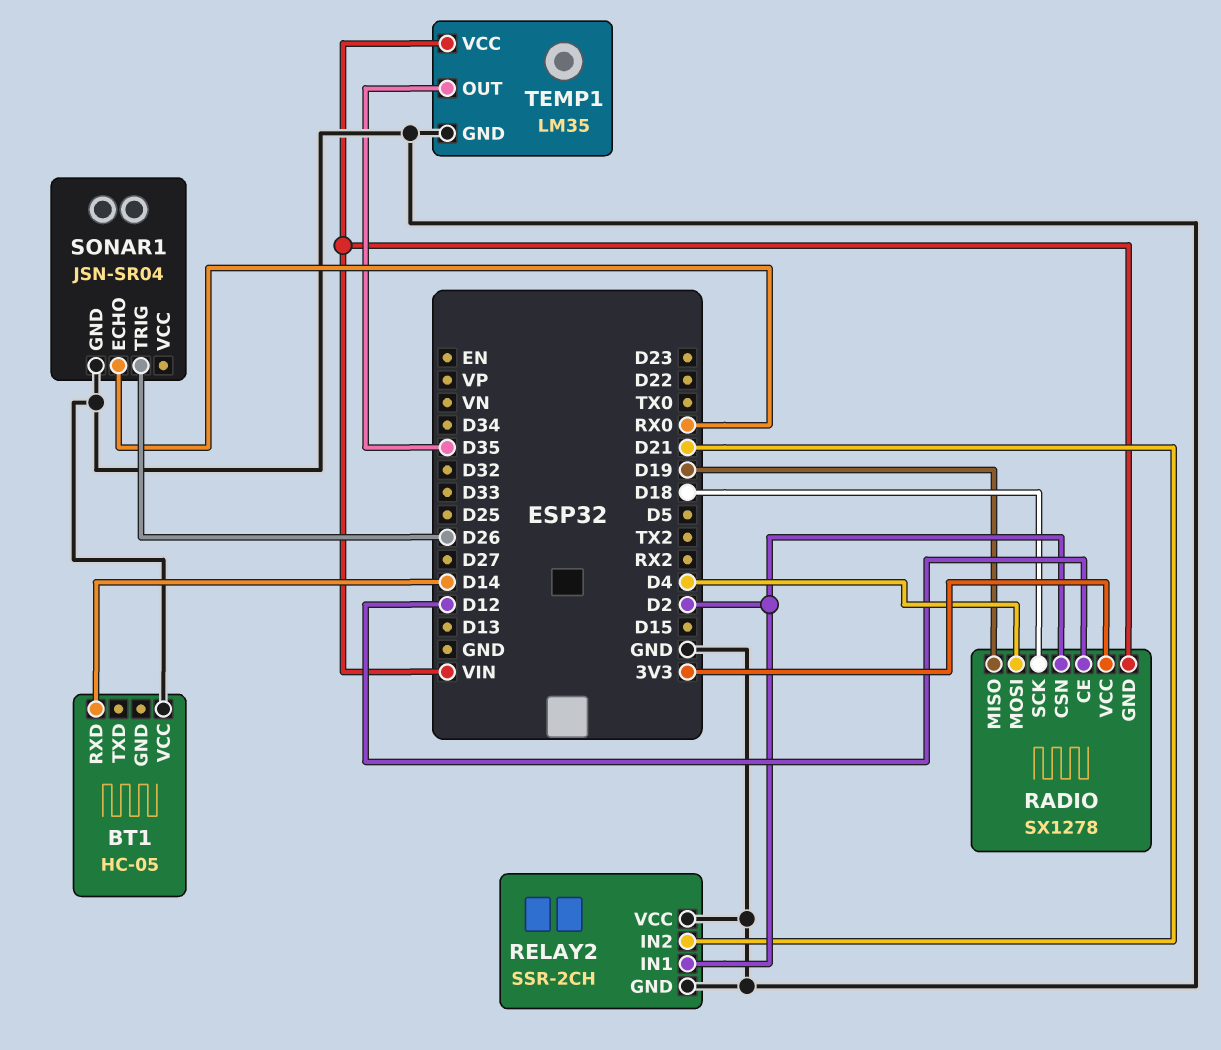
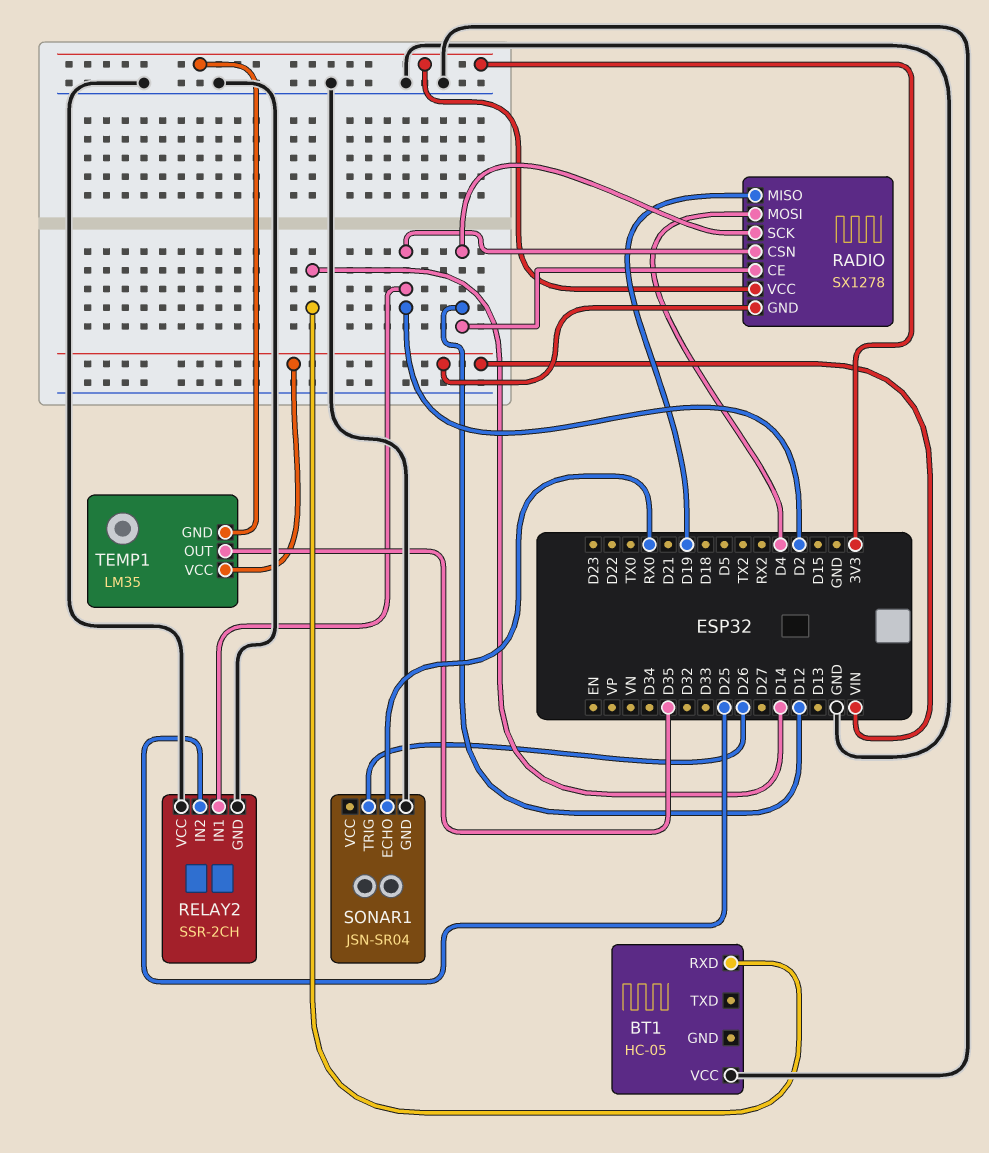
RADIO pin SCK: D18 -> D12
RELAY2 pin IN2: D21 -> D25
TEMP1 pin GND: GND -> 3V3

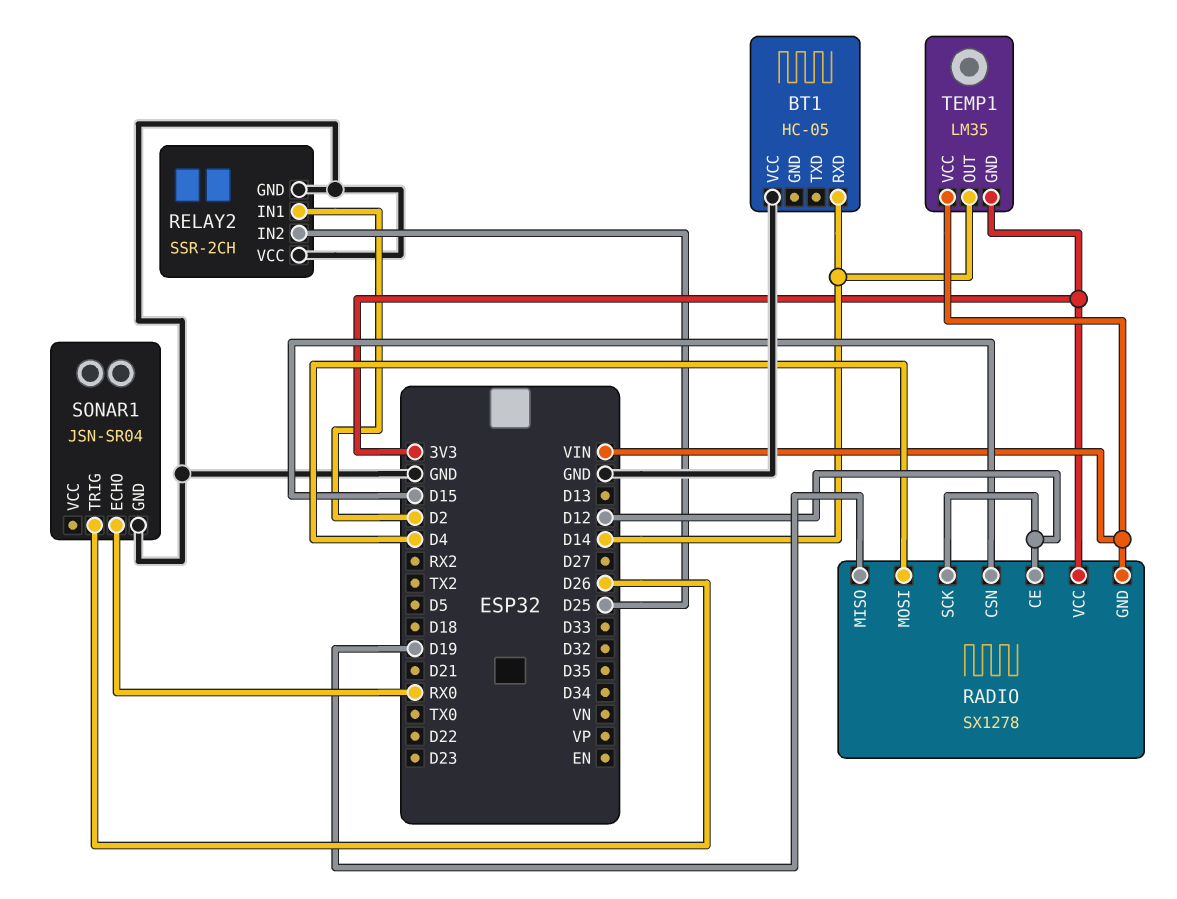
RADIO pin CSN: D2 -> D15
TEMP1 pin OUT: D35 -> D14

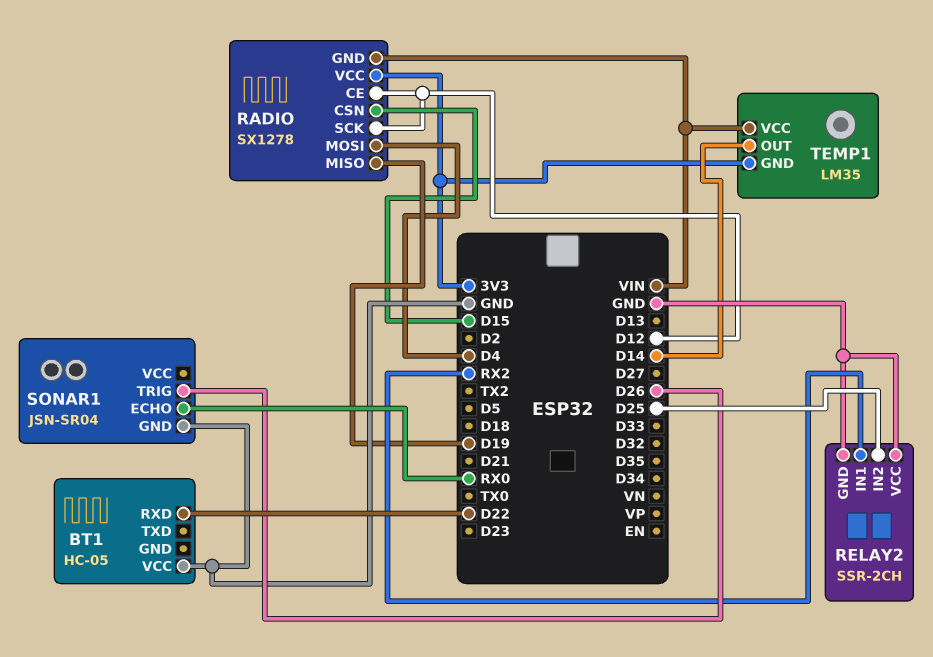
BT1 pin RXD: D14 -> D22
RELAY2 pin IN1: D2 -> RX2

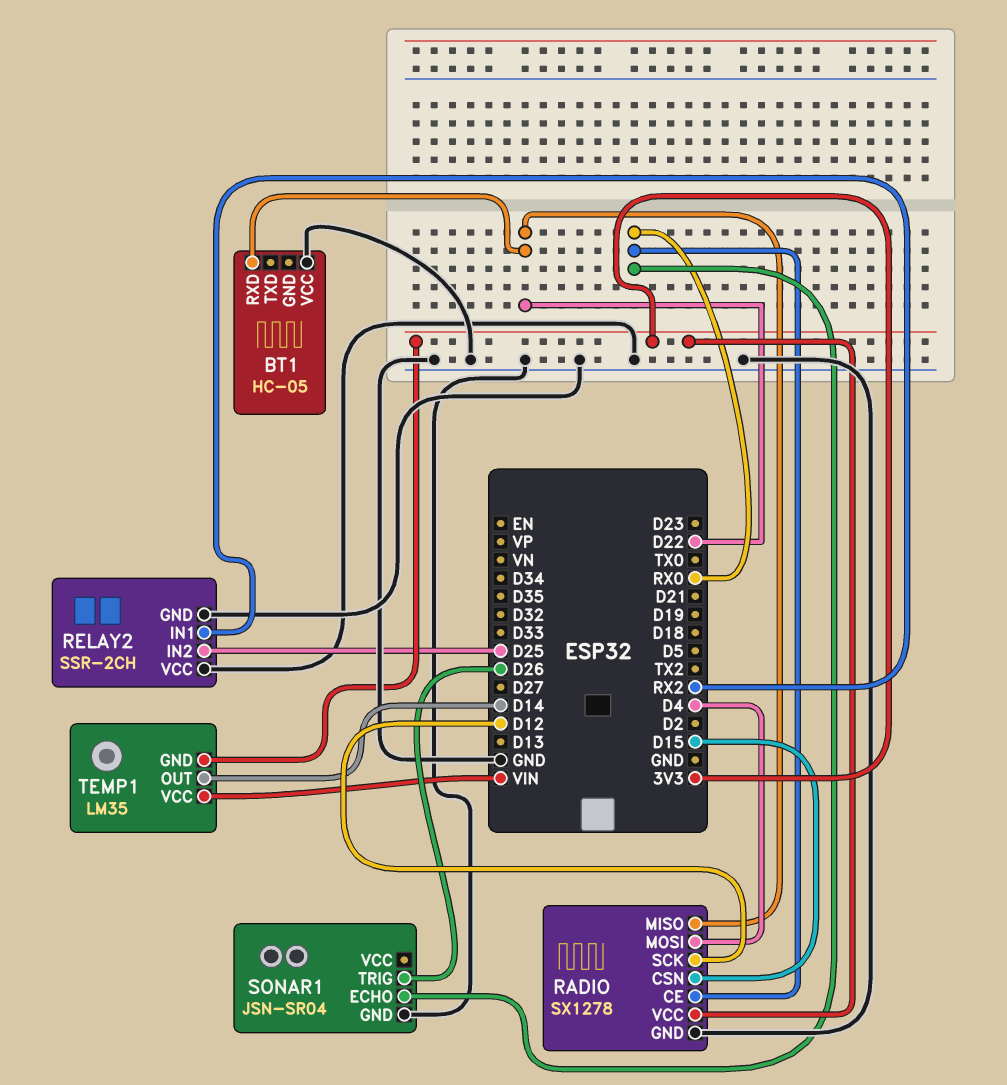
RADIO pin CE: D12 -> RX0
RADIO pin GND: VIN -> GND
RADIO pin MISO: D19 -> D22

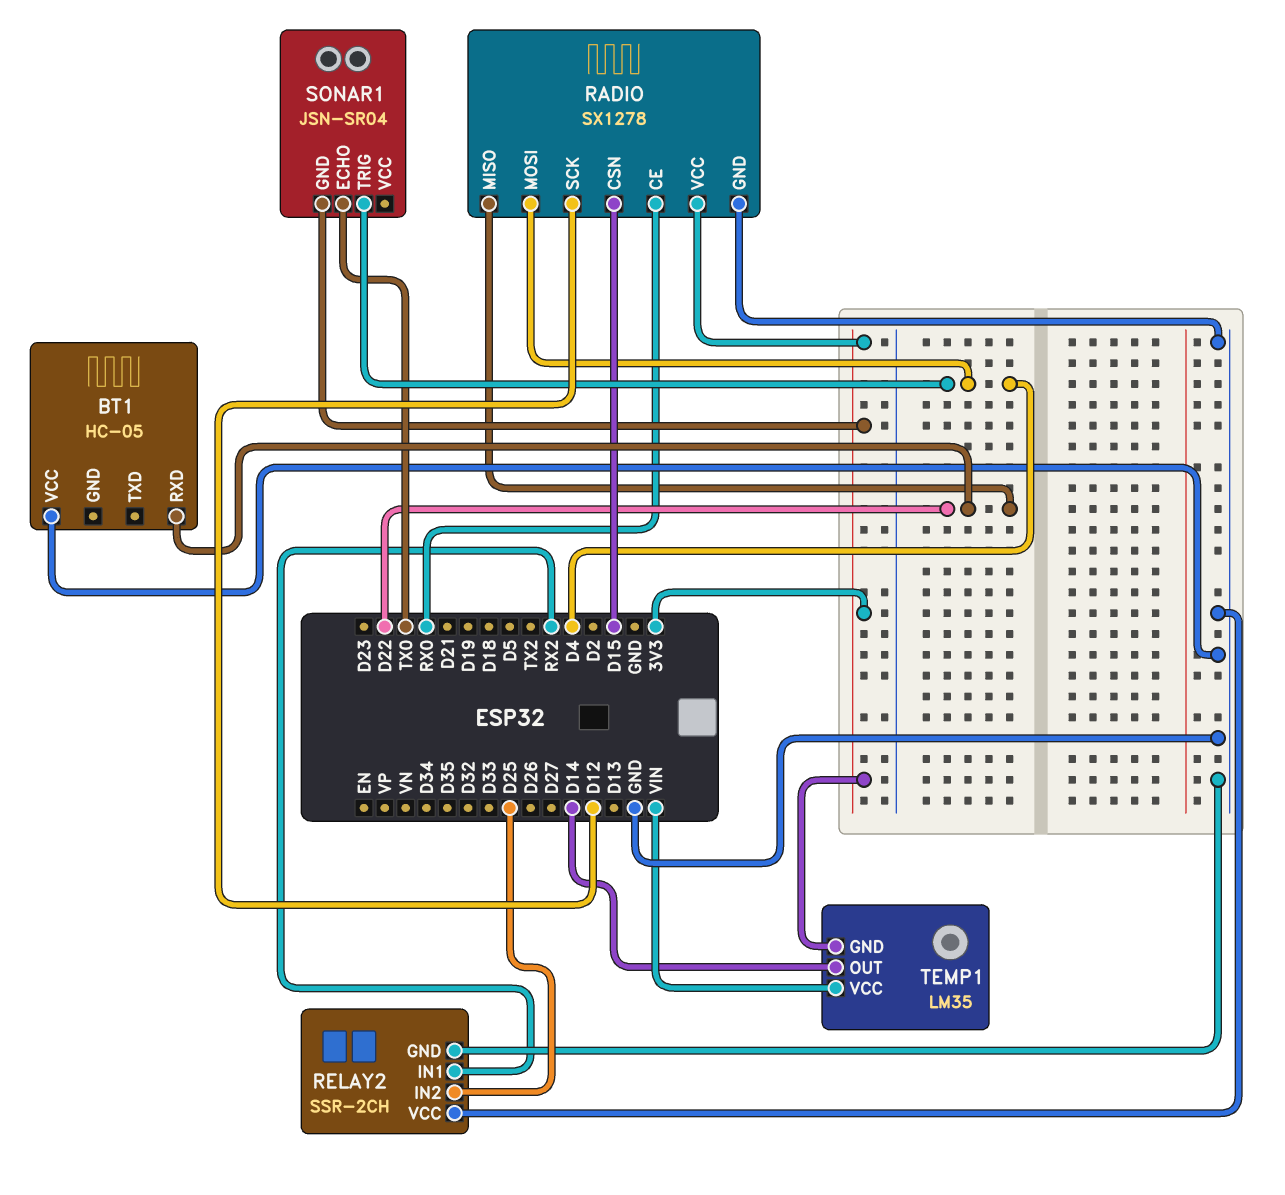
SONAR1 pin ECHO: RX0 -> TX0
SONAR1 pin GND: GND -> 3V3
SONAR1 pin TRIG: D26 -> D4

